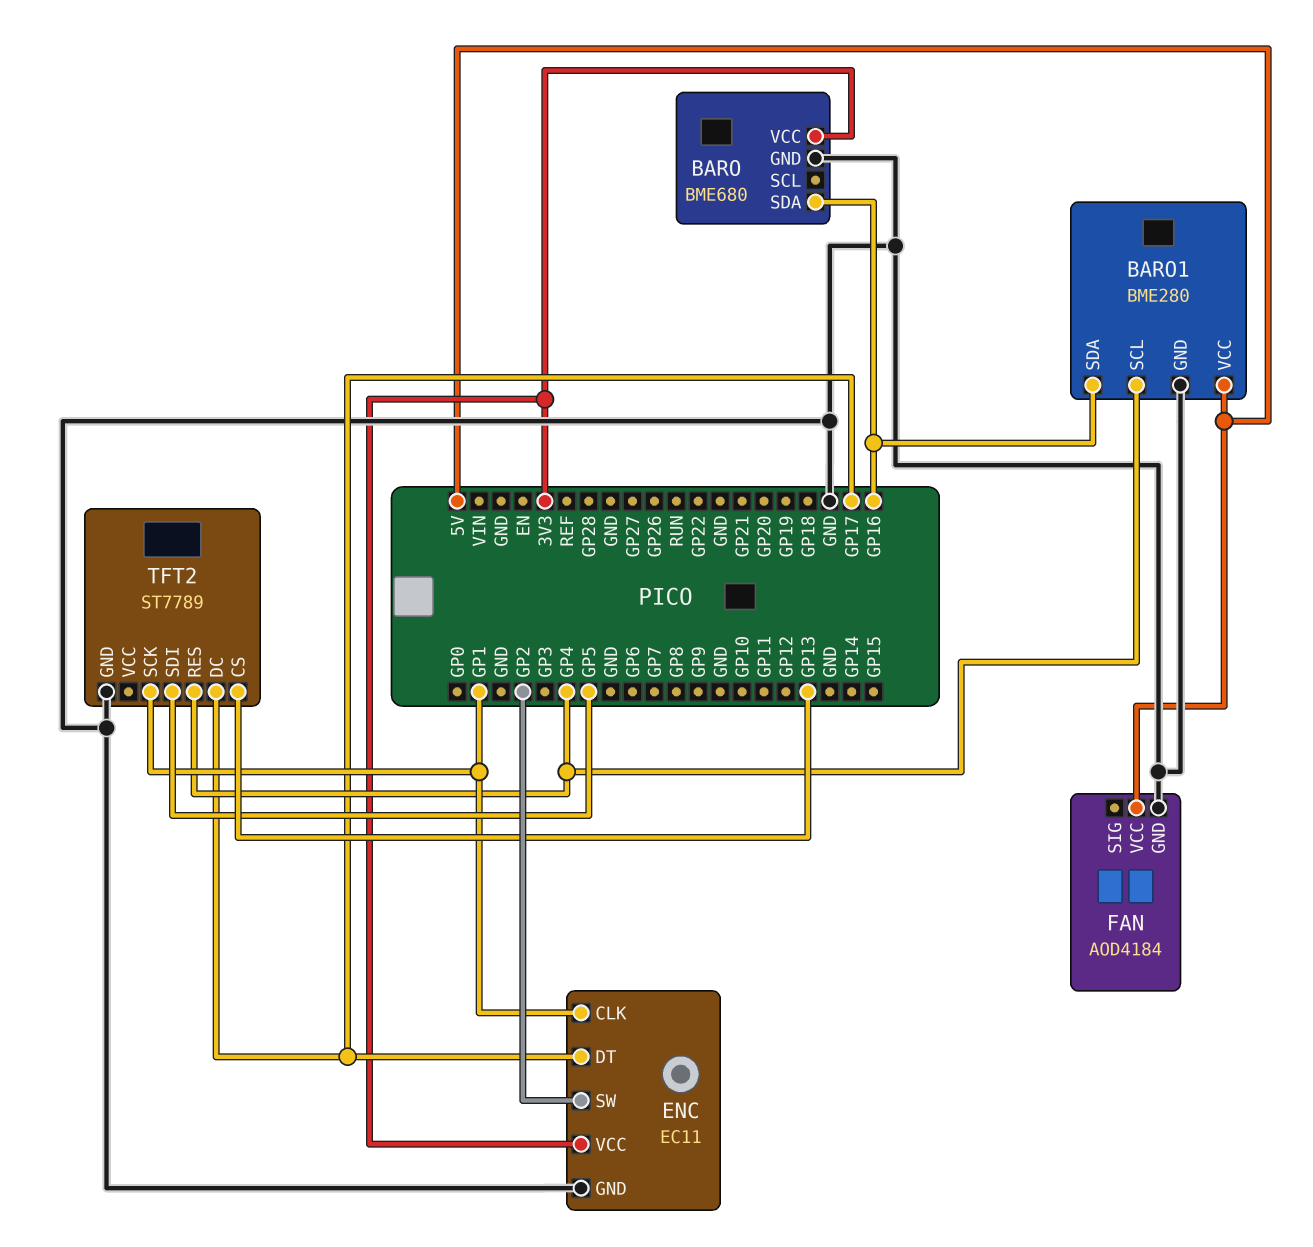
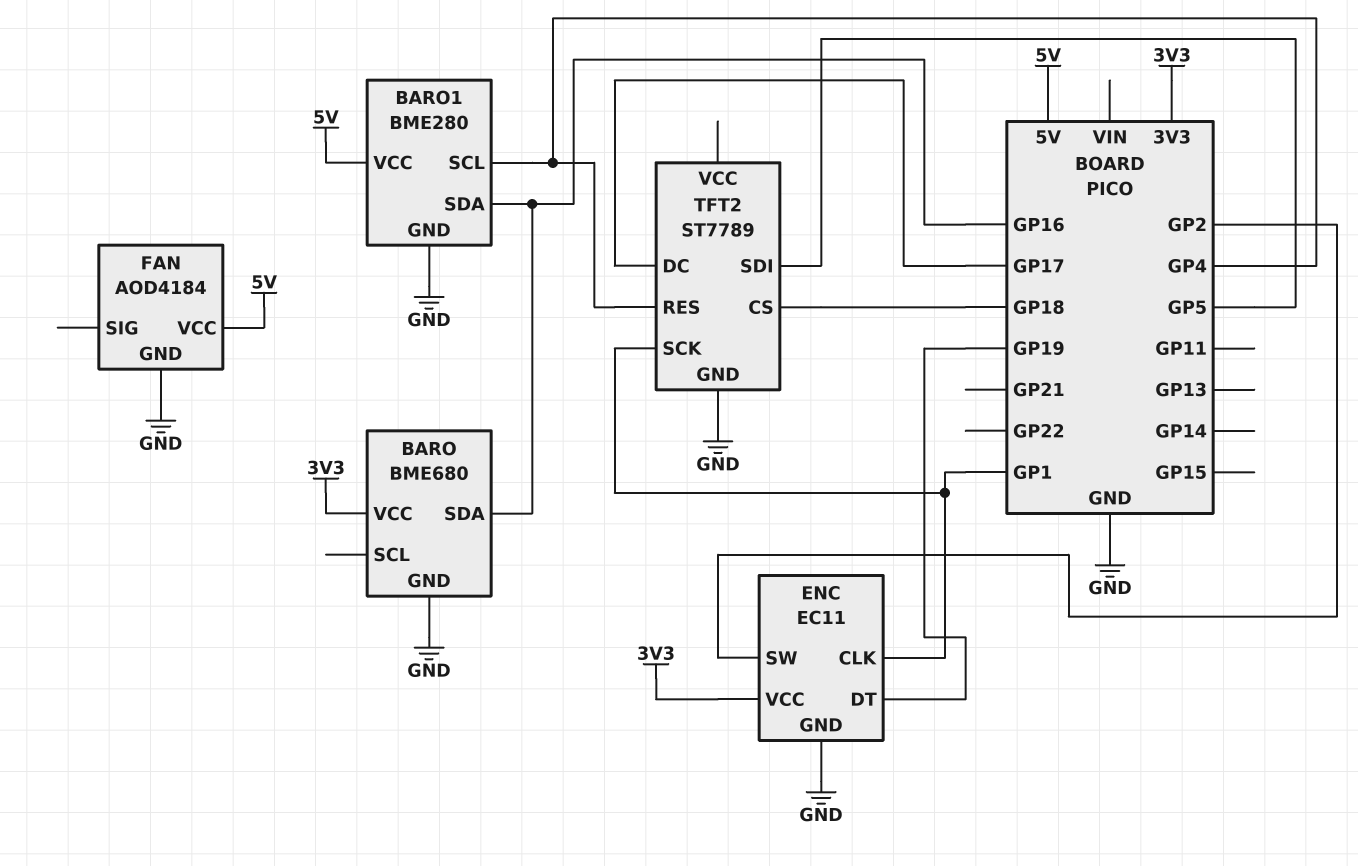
ENC pin DT: GP17 -> GP19
TFT2 pin CS: GP13 -> GP18

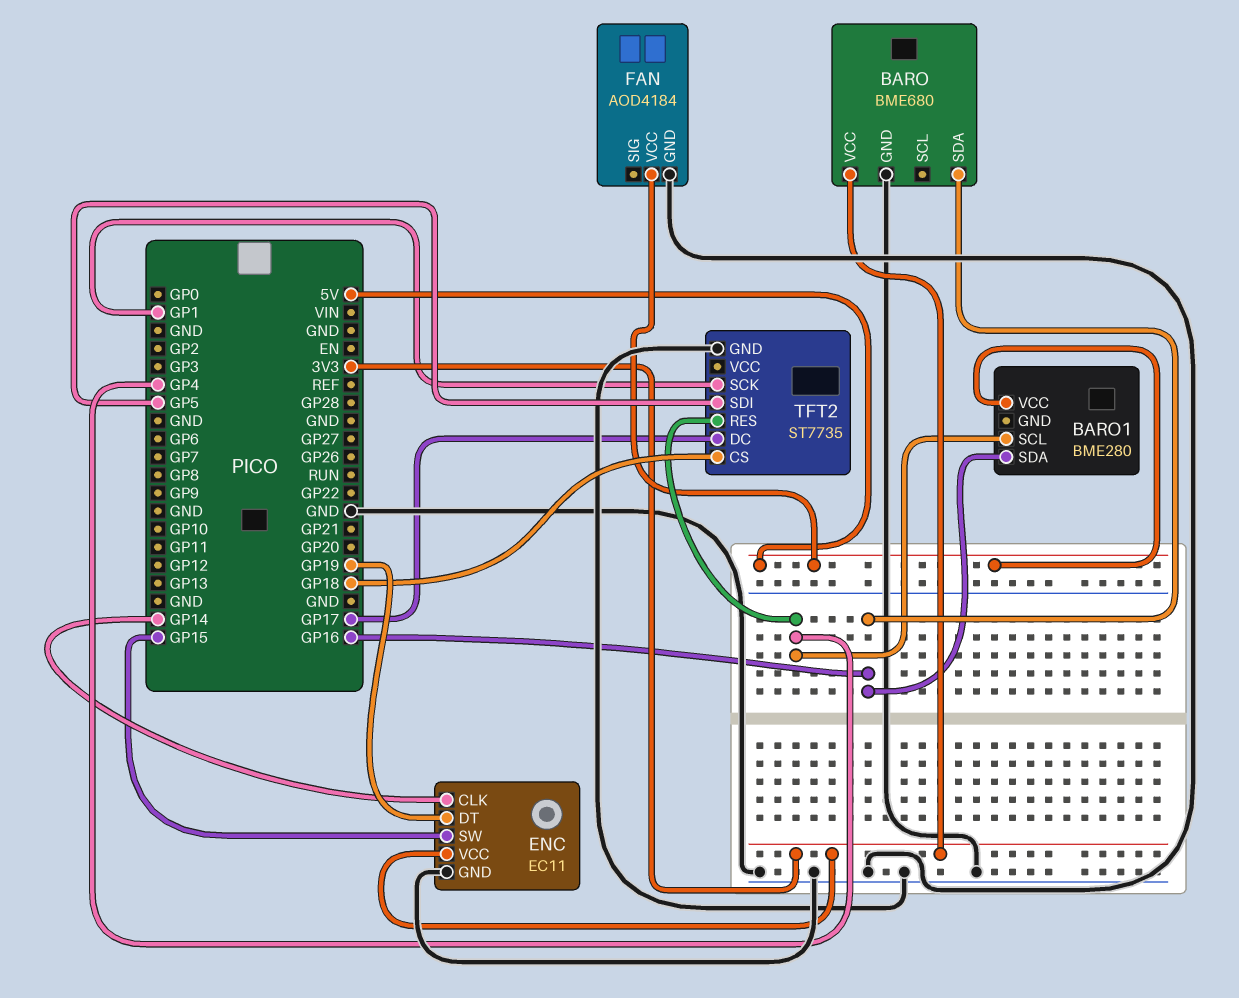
BARO1 pin GND: GND -> none
ENC pin CLK: GP1 -> GP14
ENC pin SW: GP2 -> GP15
TFT2: ST7789 -> ST7735

